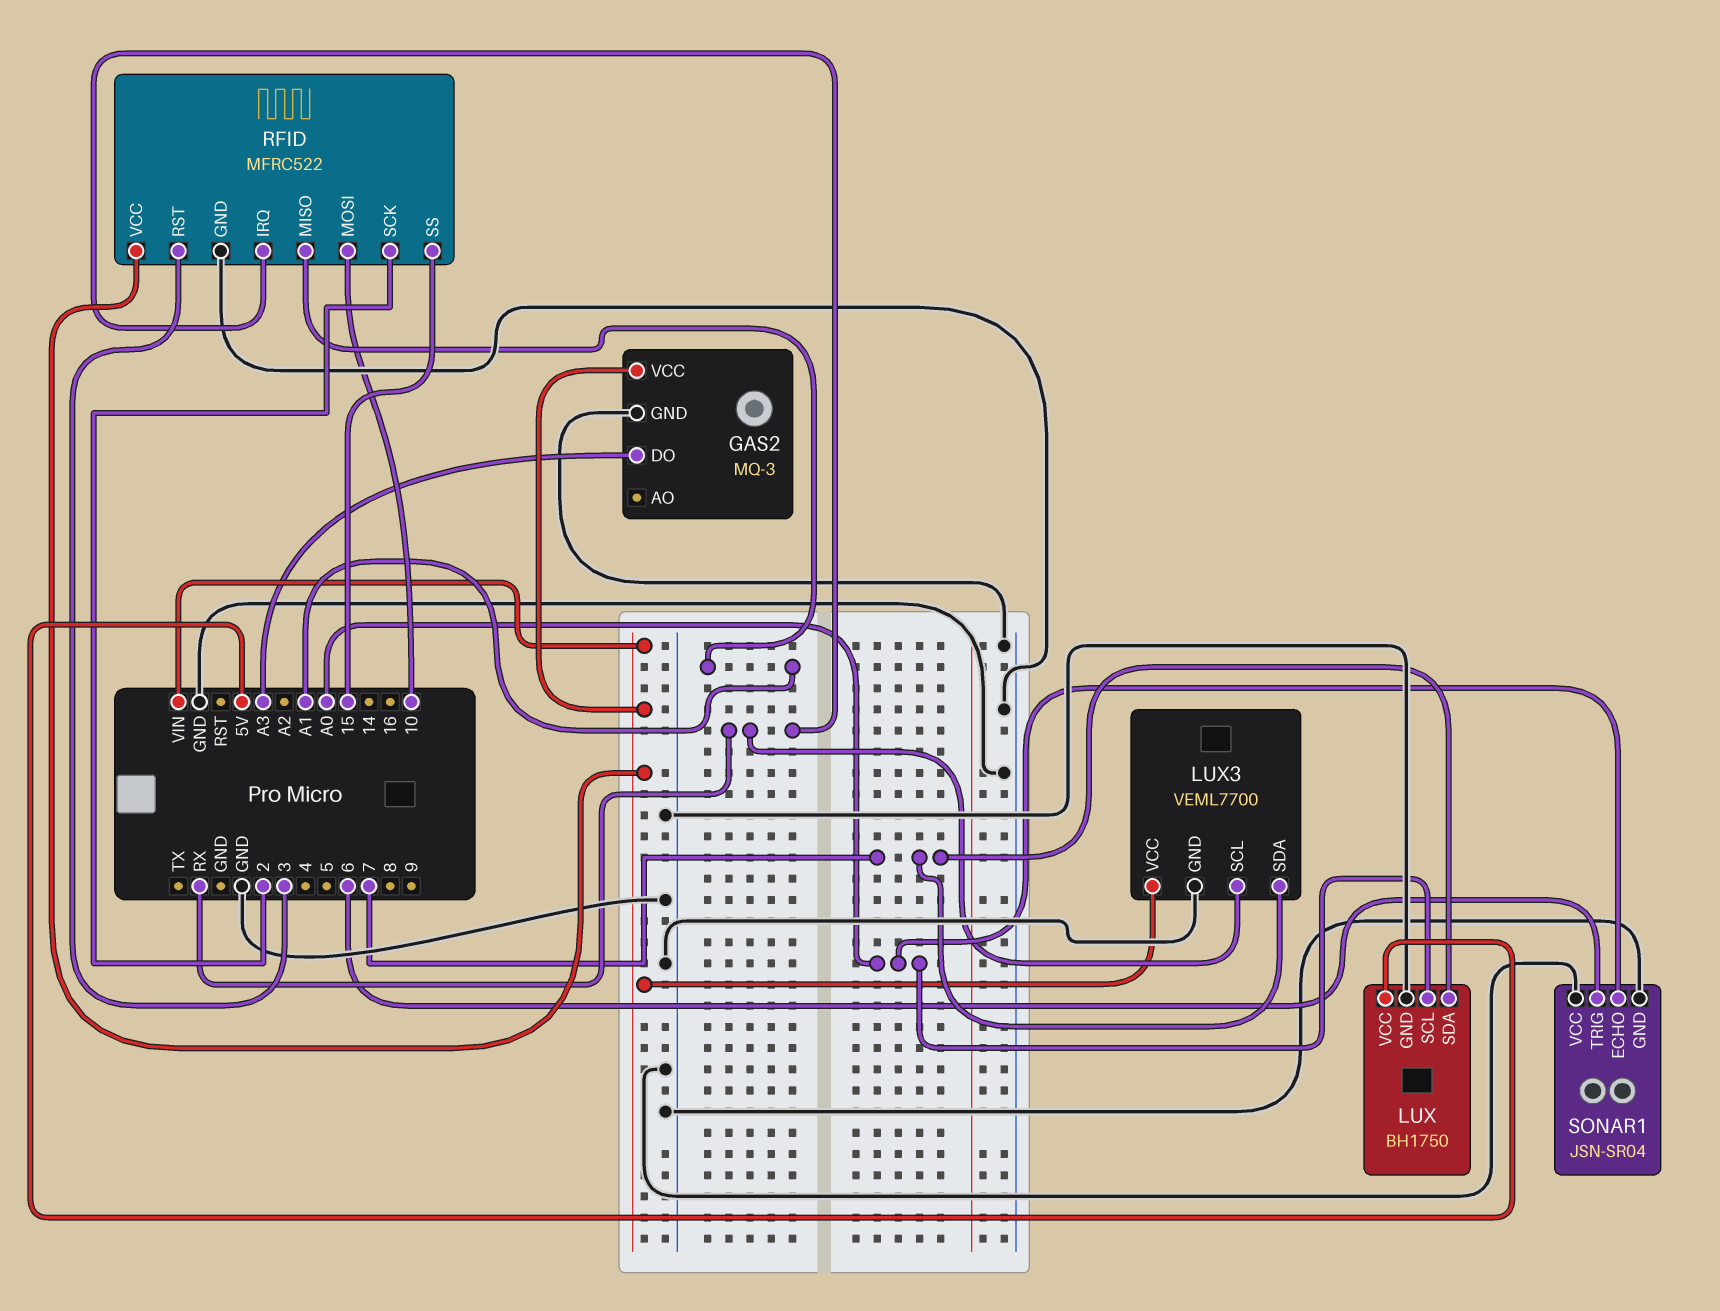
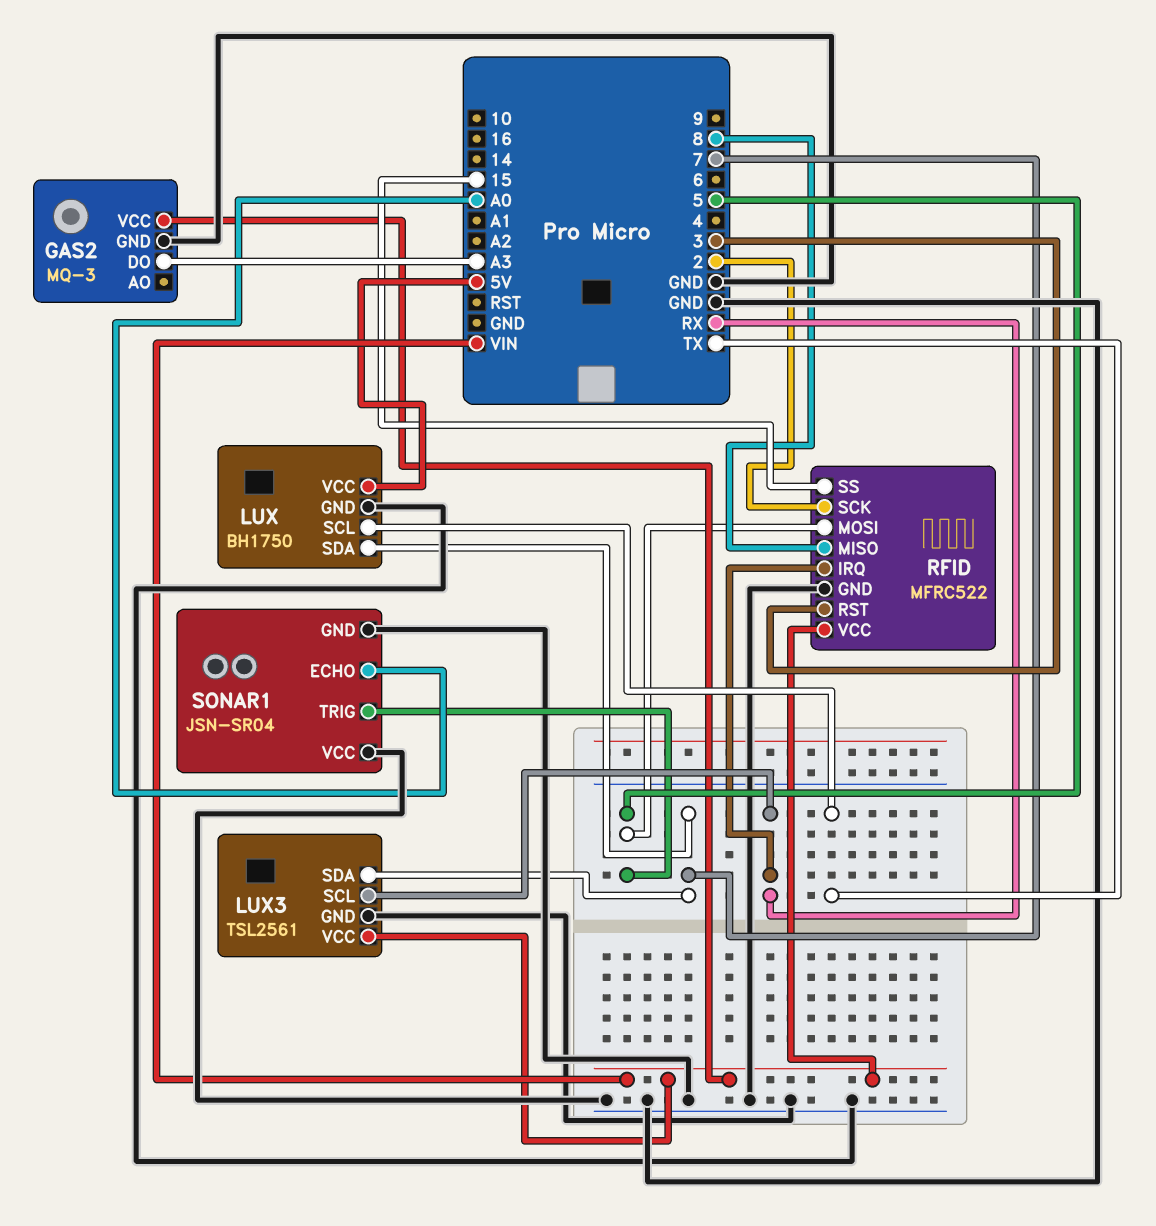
LUX pin SCL: A0 -> TX
LUX3: VEML7700 -> TSL2561
RFID pin MISO: A1 -> 8
RFID pin MOSI: 10 -> 5
SONAR1 pin TRIG: 6 -> 5

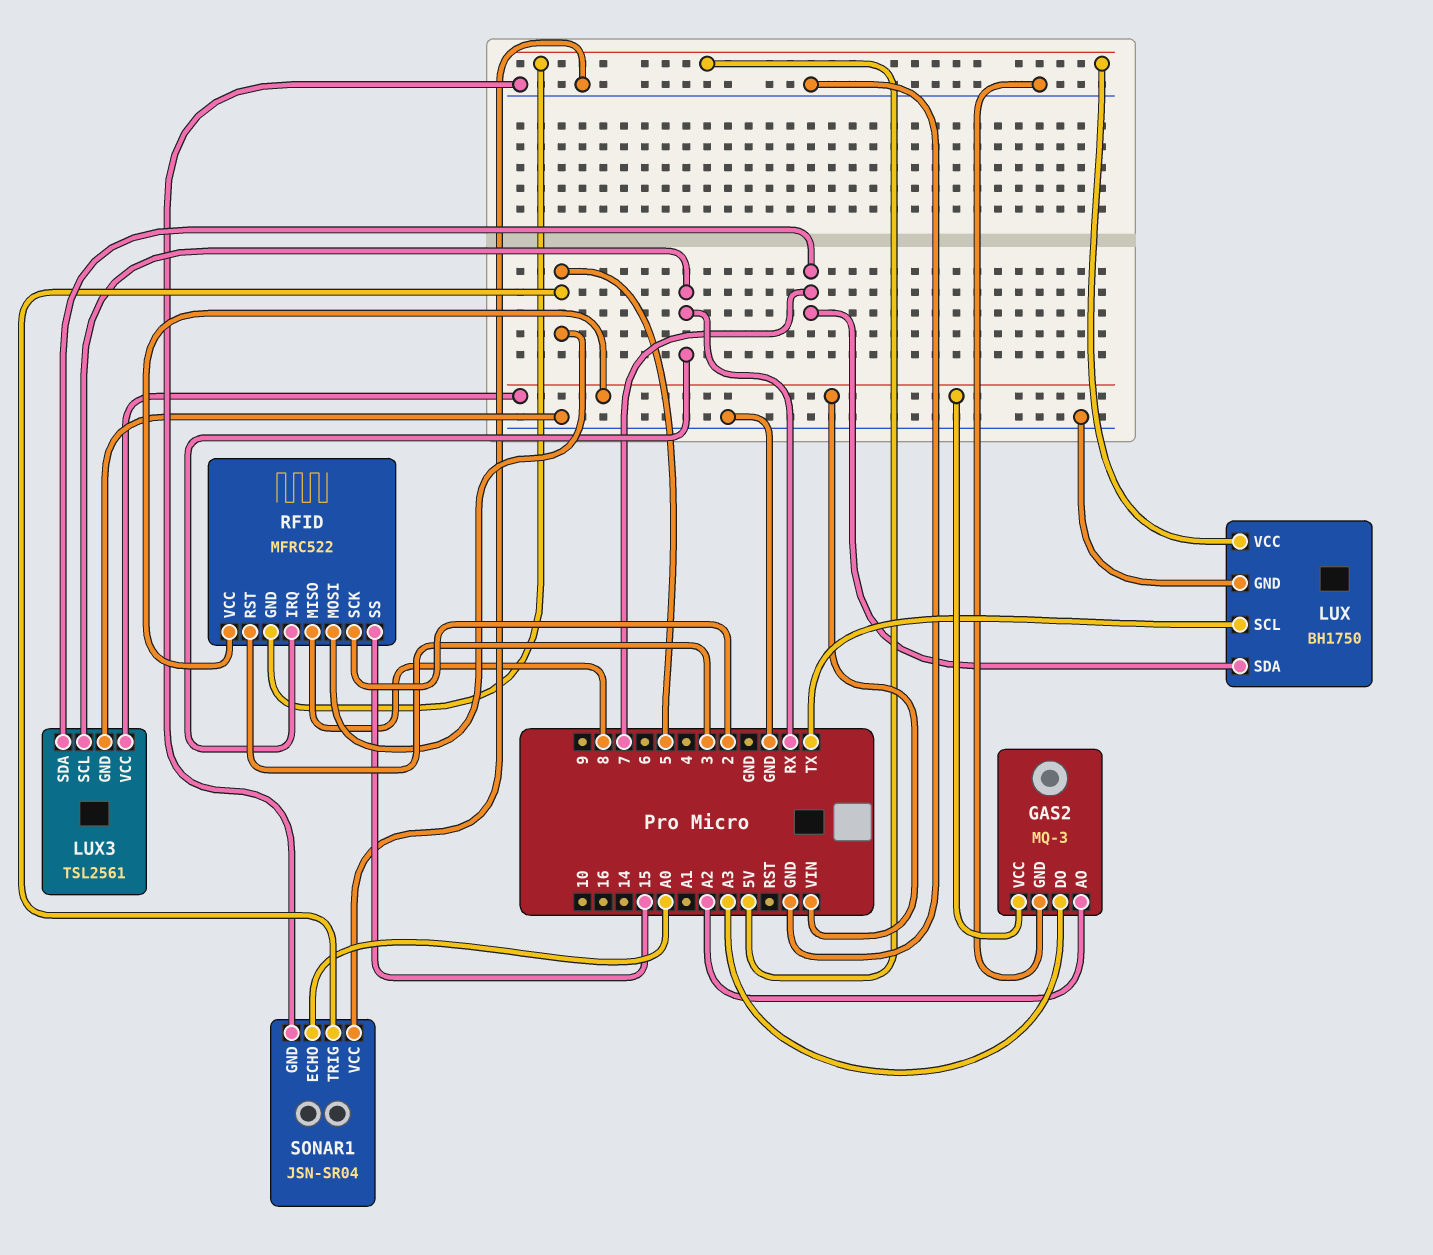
GAS2 pin AO: none -> A2
RFID pin GND: GND -> 5V

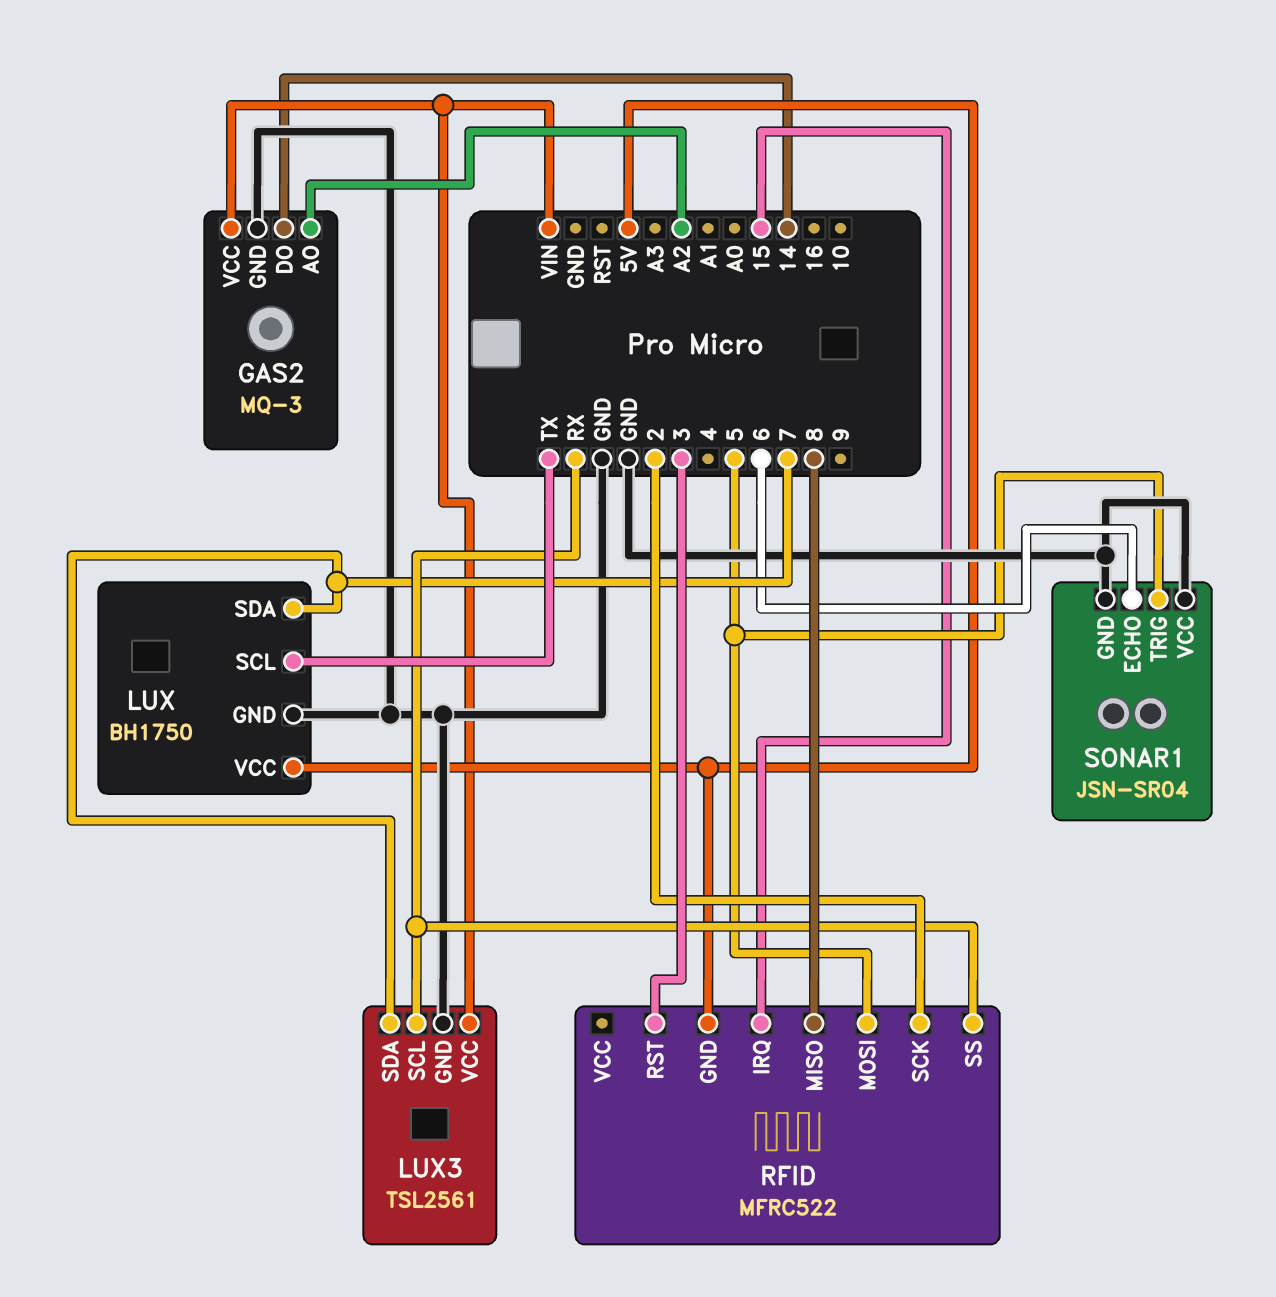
GAS2 pin DO: A3 -> 14
RFID pin IRQ: RX -> 15
RFID pin SS: 15 -> RX
RFID pin VCC: VIN -> none
SONAR1 pin ECHO: A0 -> 6

